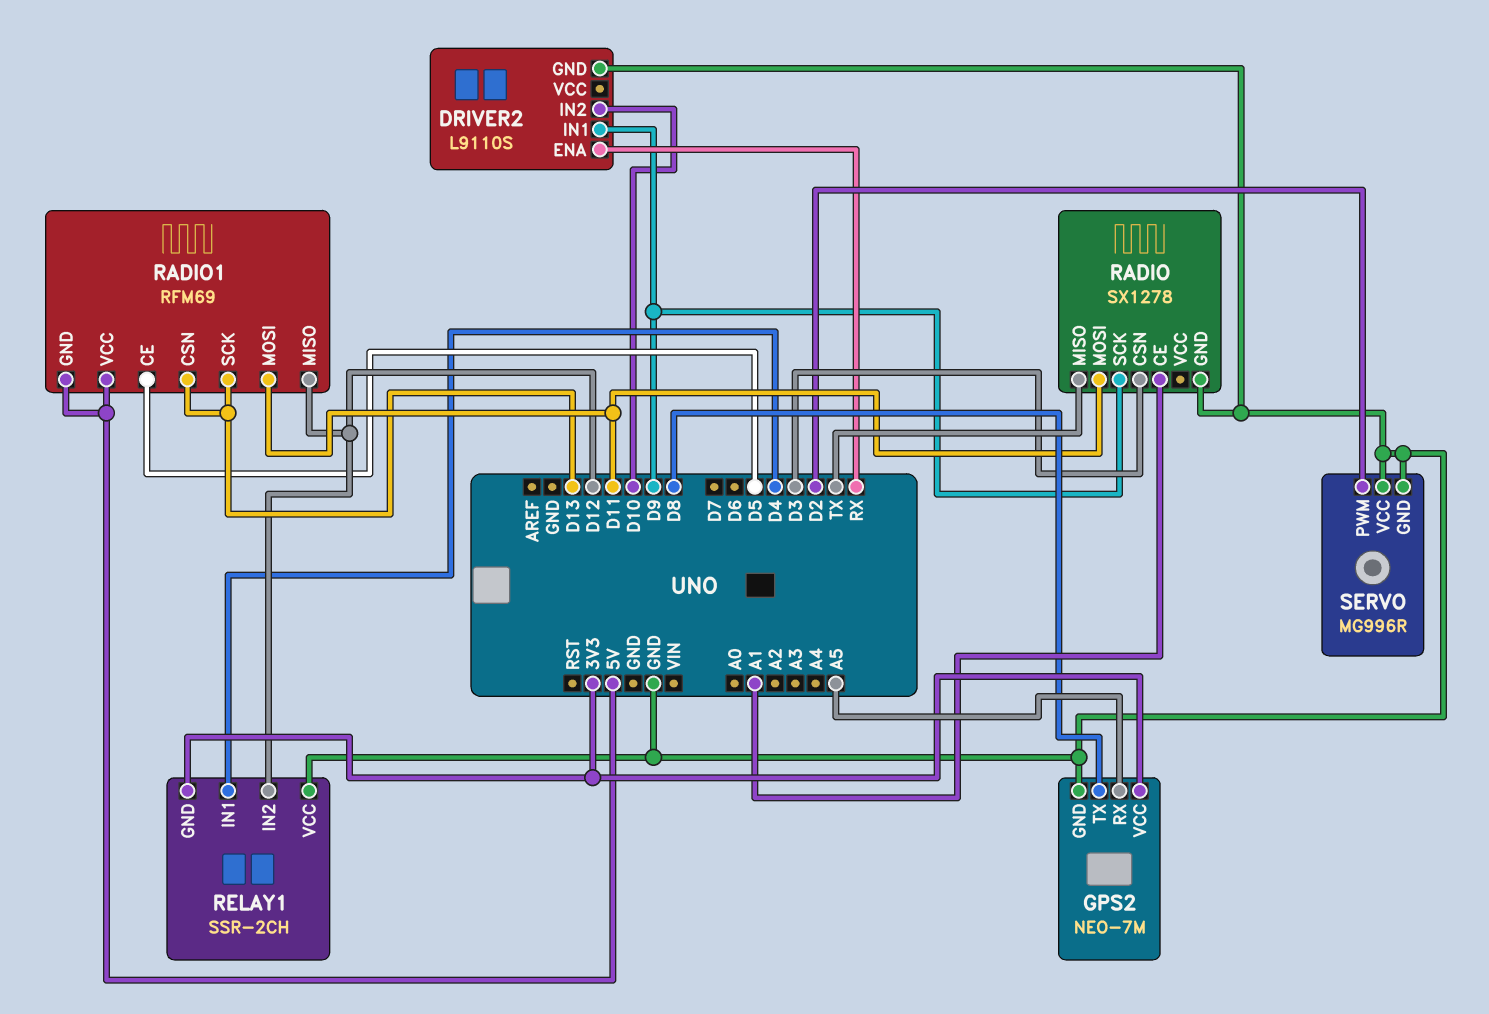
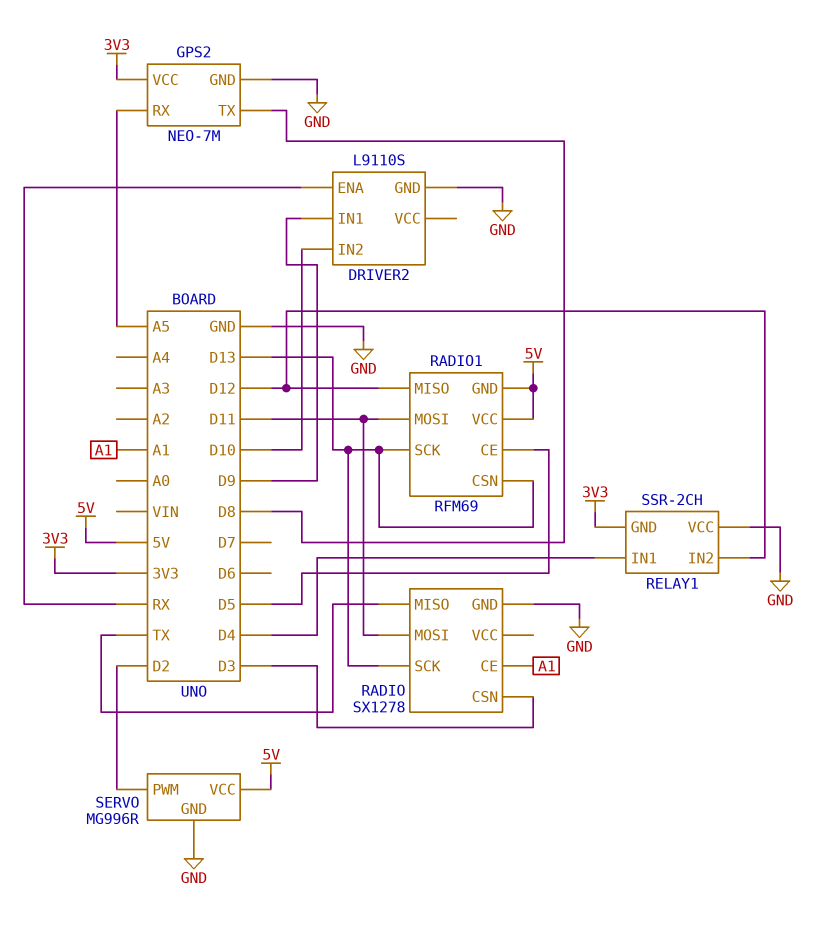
RADIO pin SCK: D9 -> D13
SERVO pin VCC: GND -> 5V

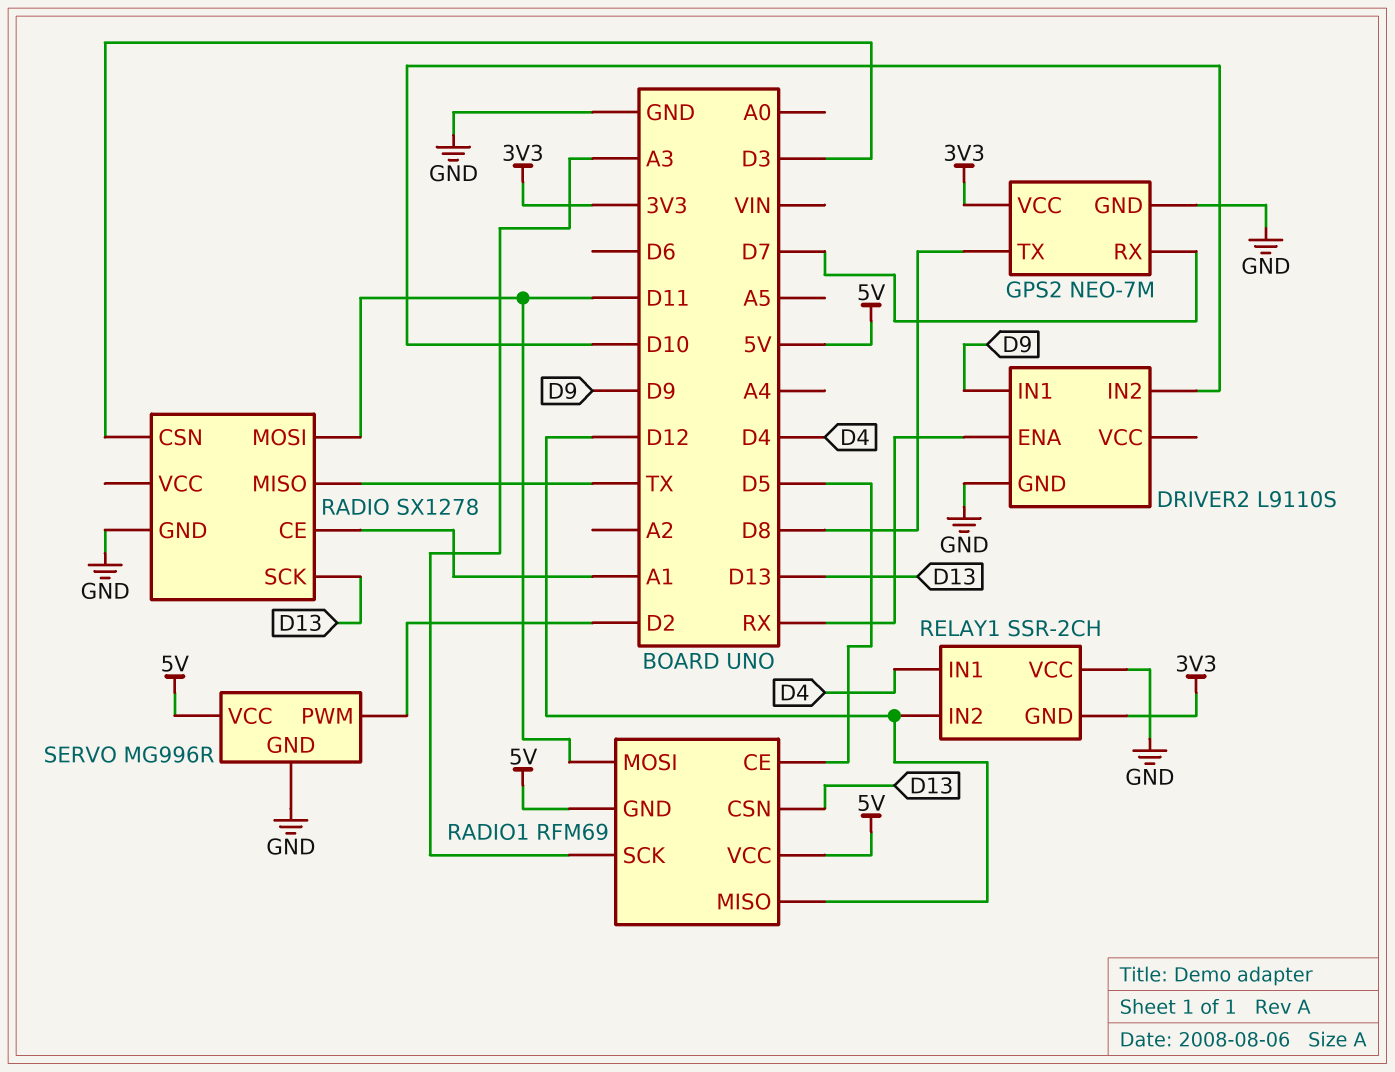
GPS2 pin RX: A5 -> D7
RADIO1 pin SCK: D13 -> A3

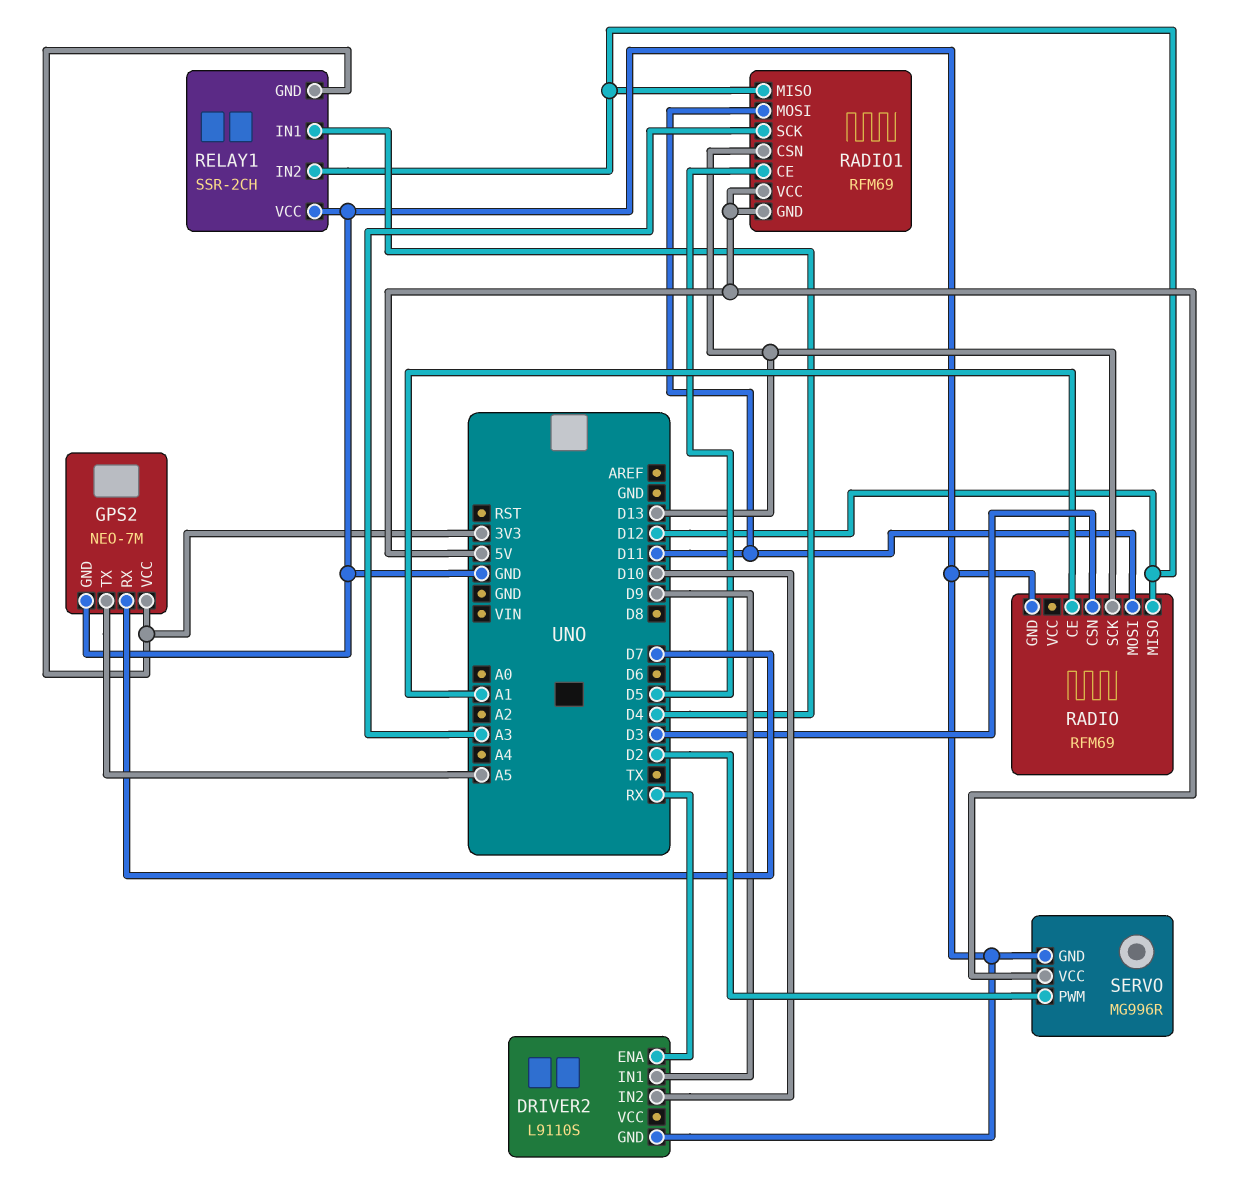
GPS2 pin TX: D8 -> A5
RADIO: SX1278 -> RFM69
RADIO pin MISO: TX -> D12

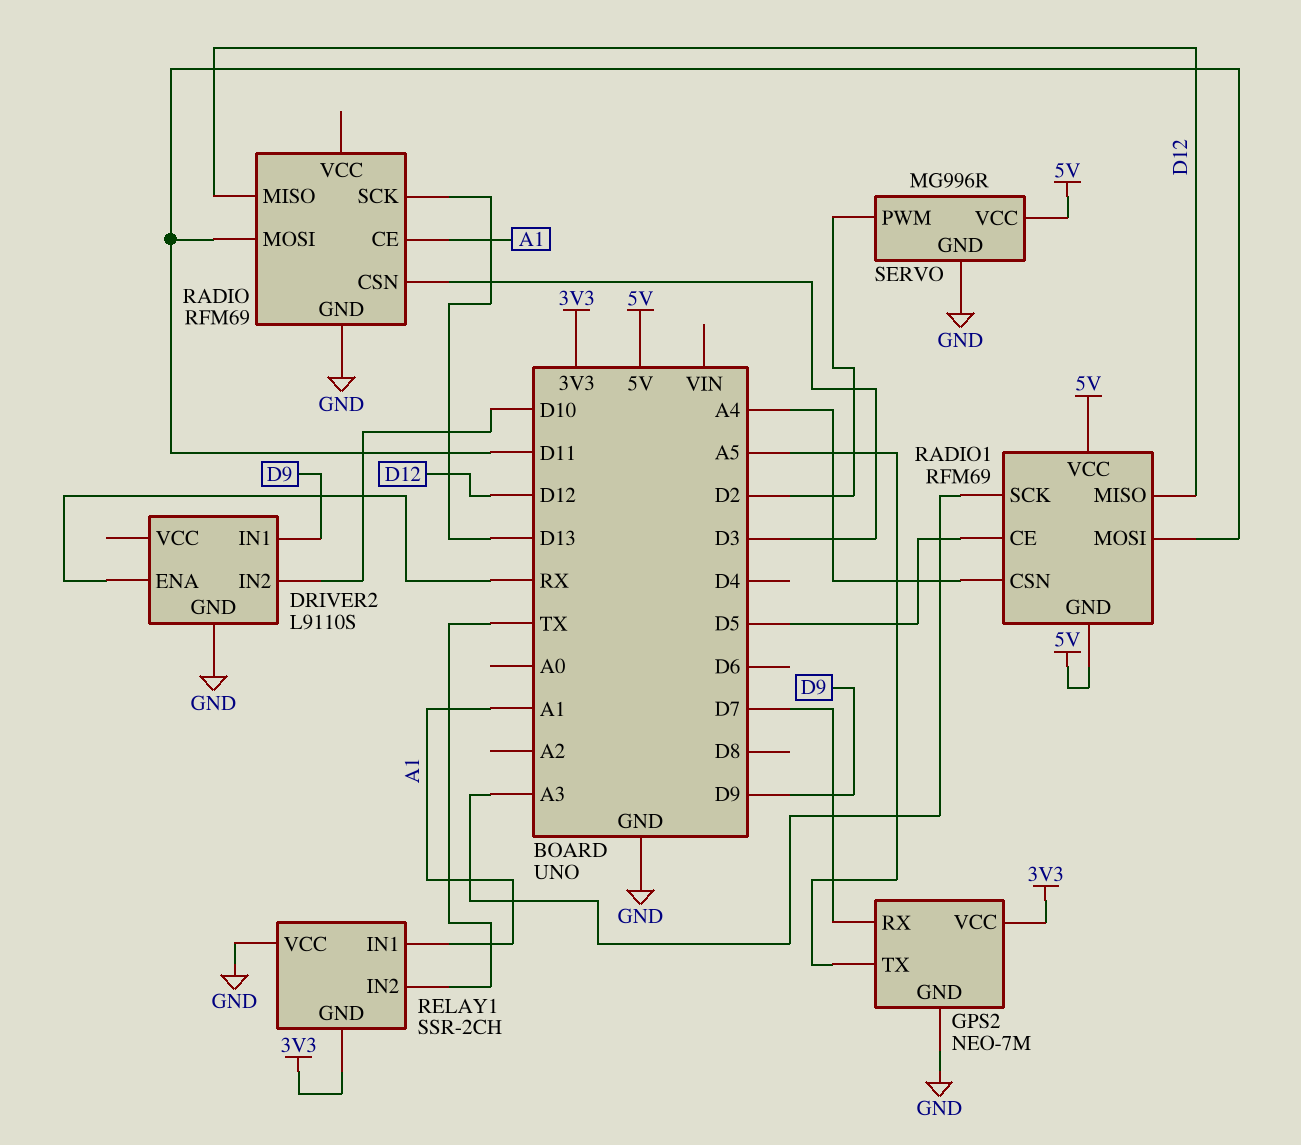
RADIO1 pin CSN: D13 -> A4
RELAY1 pin IN1: D4 -> A1
RELAY1 pin IN2: D12 -> TX

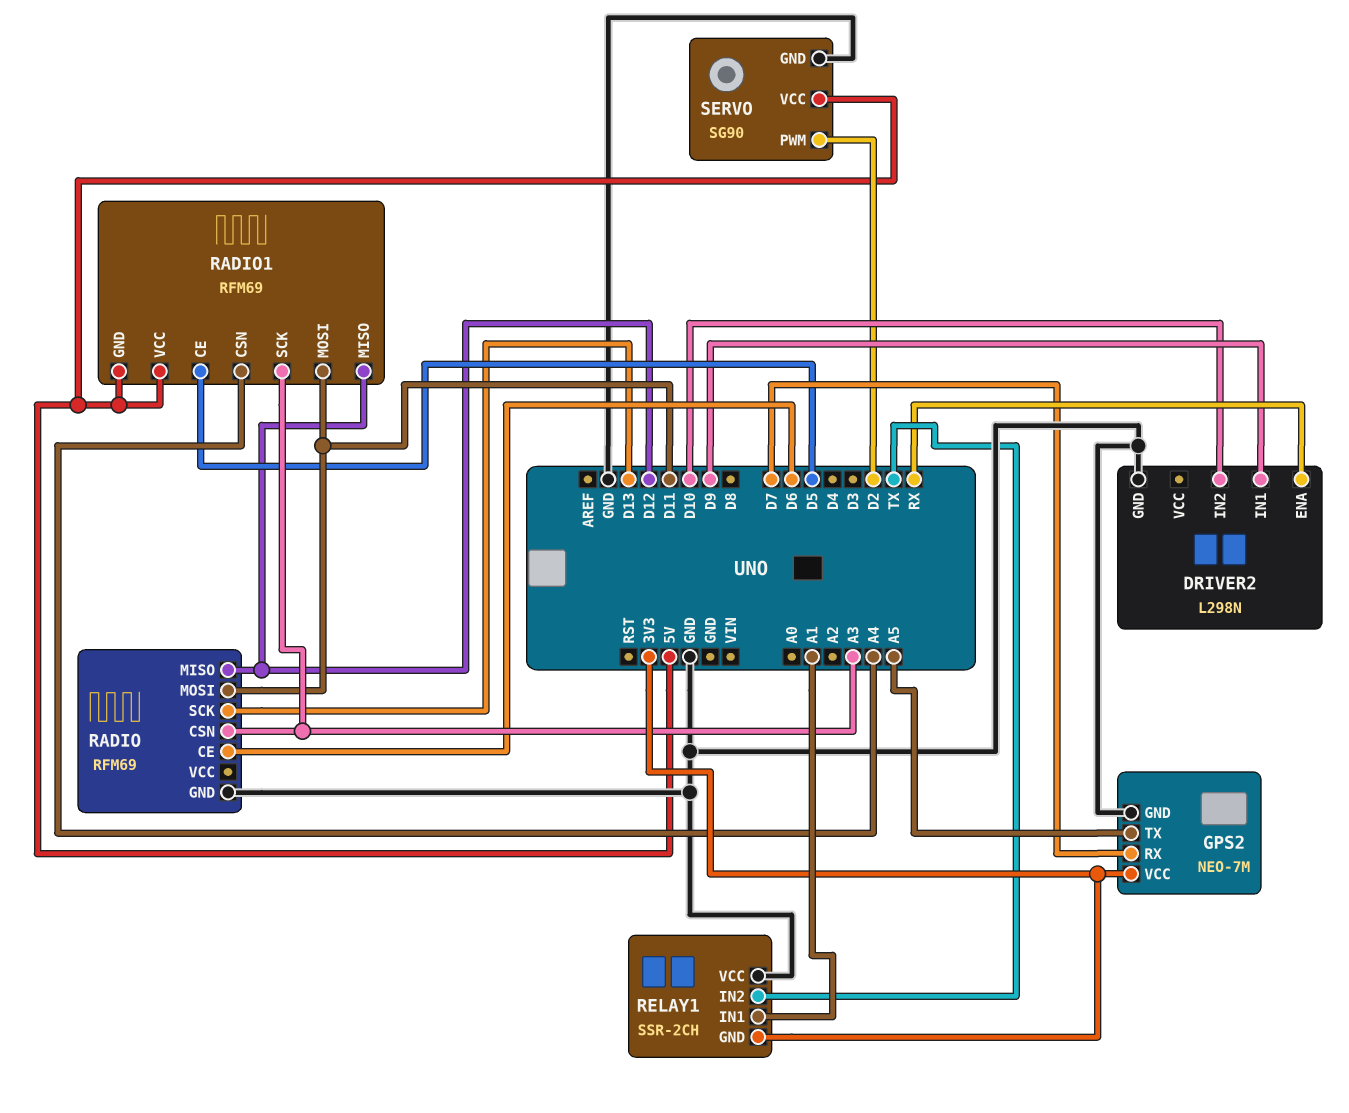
DRIVER2: L9110S -> L298N
RADIO pin CE: A1 -> D6
RADIO pin CSN: D3 -> A3
SERVO: MG996R -> SG90

